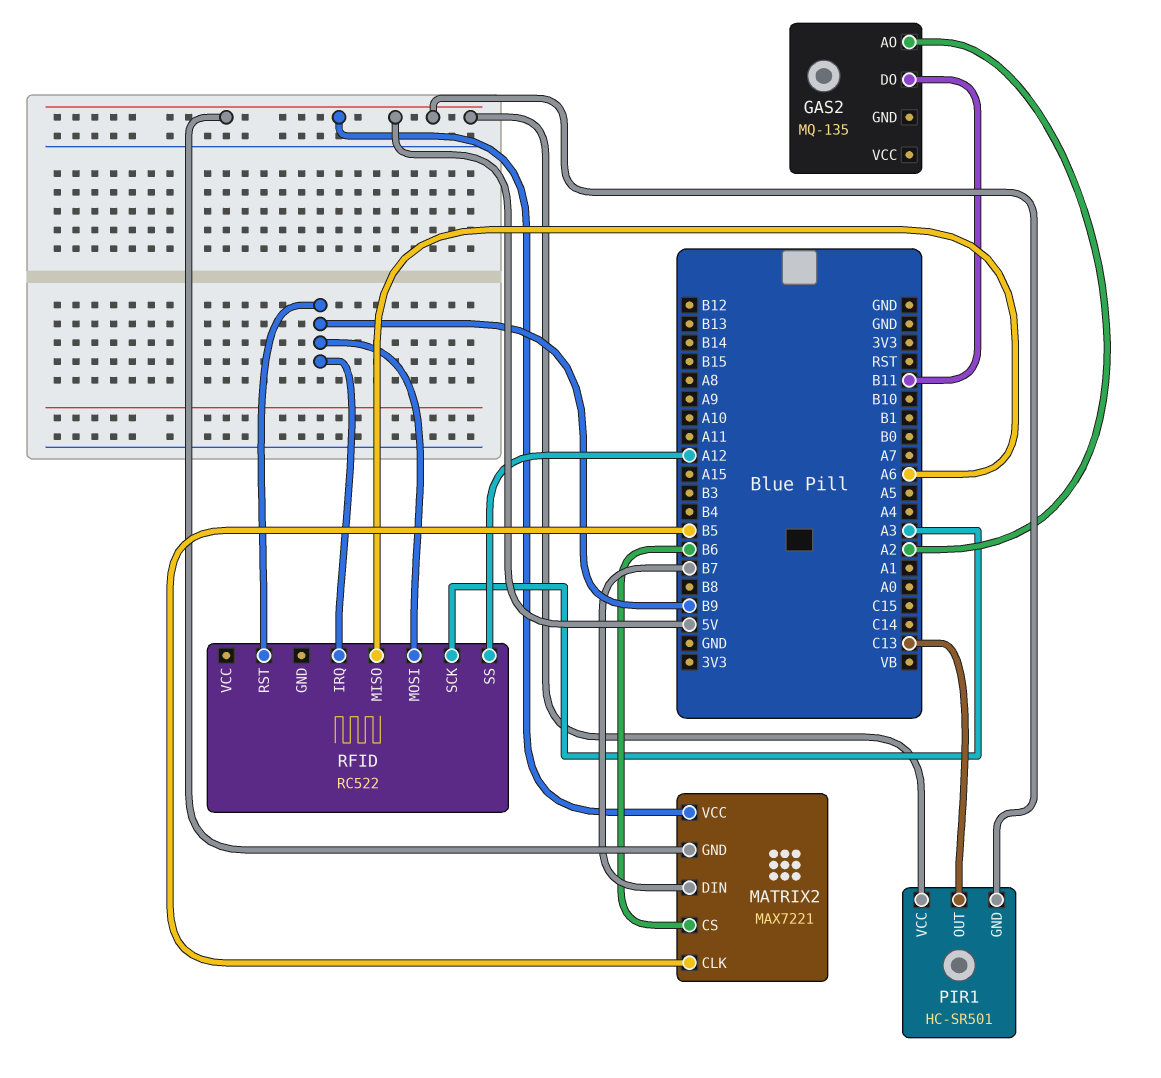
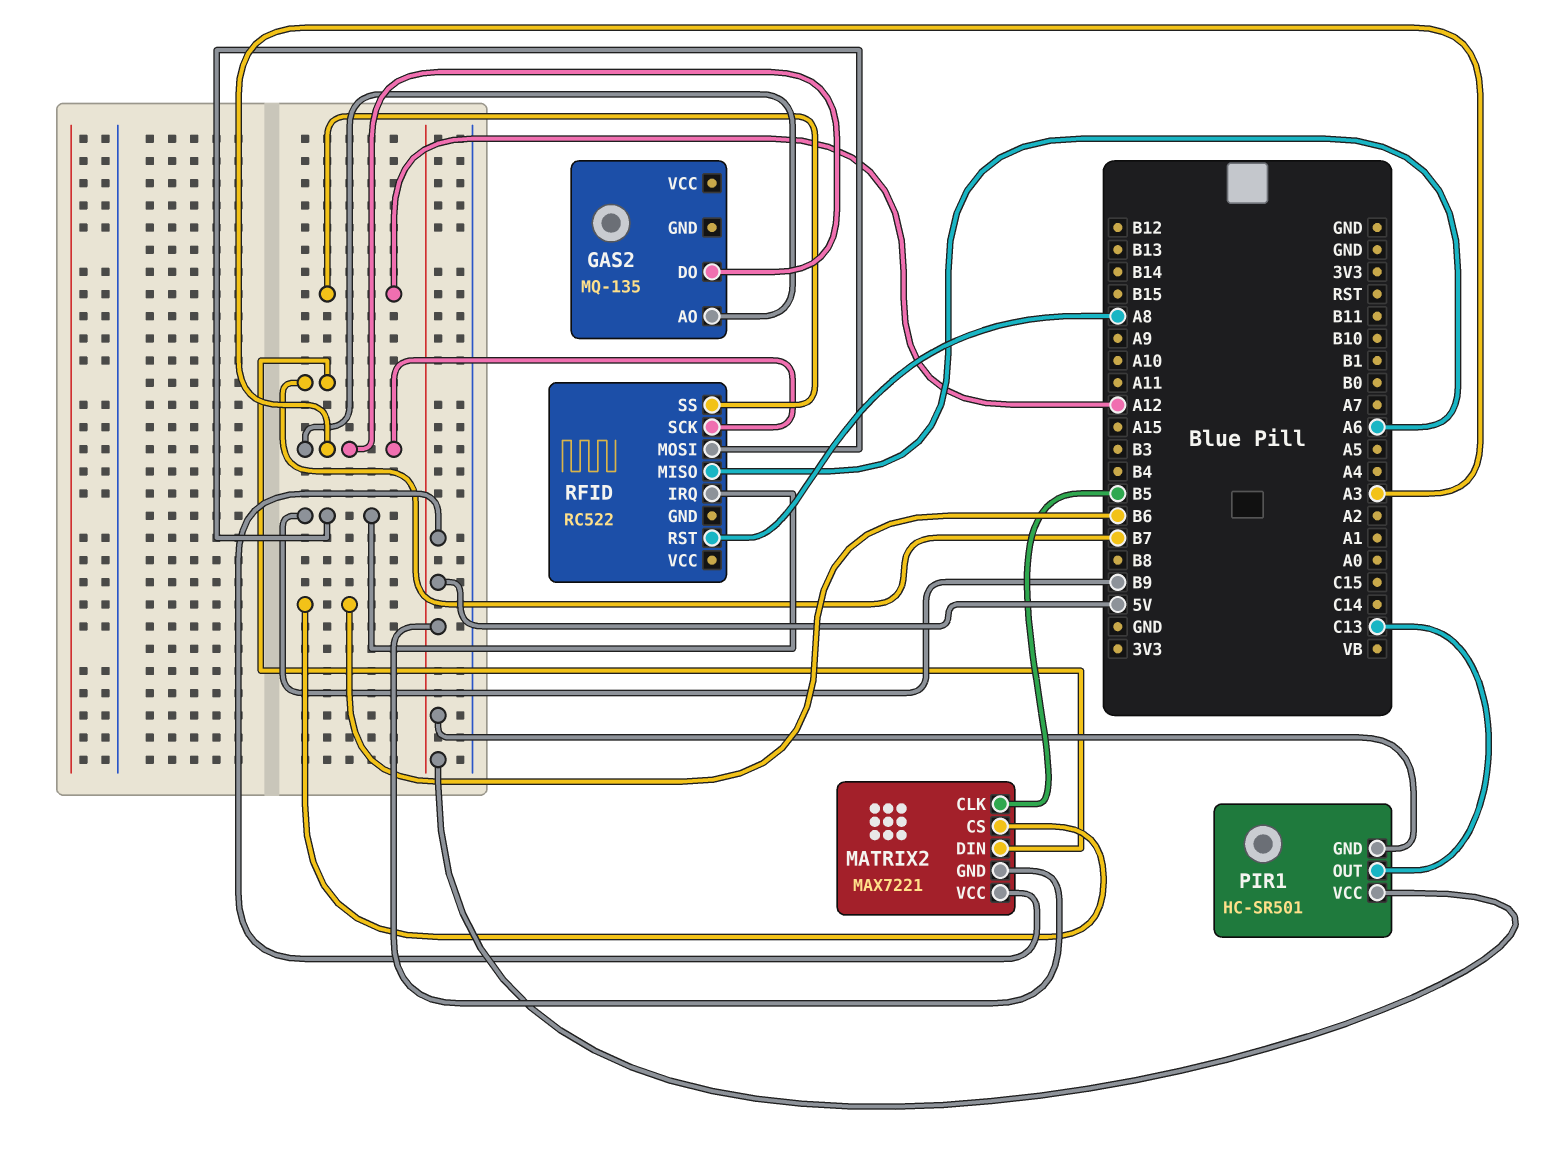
GAS2 pin AO: A2 -> A3
GAS2 pin DO: B11 -> A3
RFID pin RST: B9 -> A8

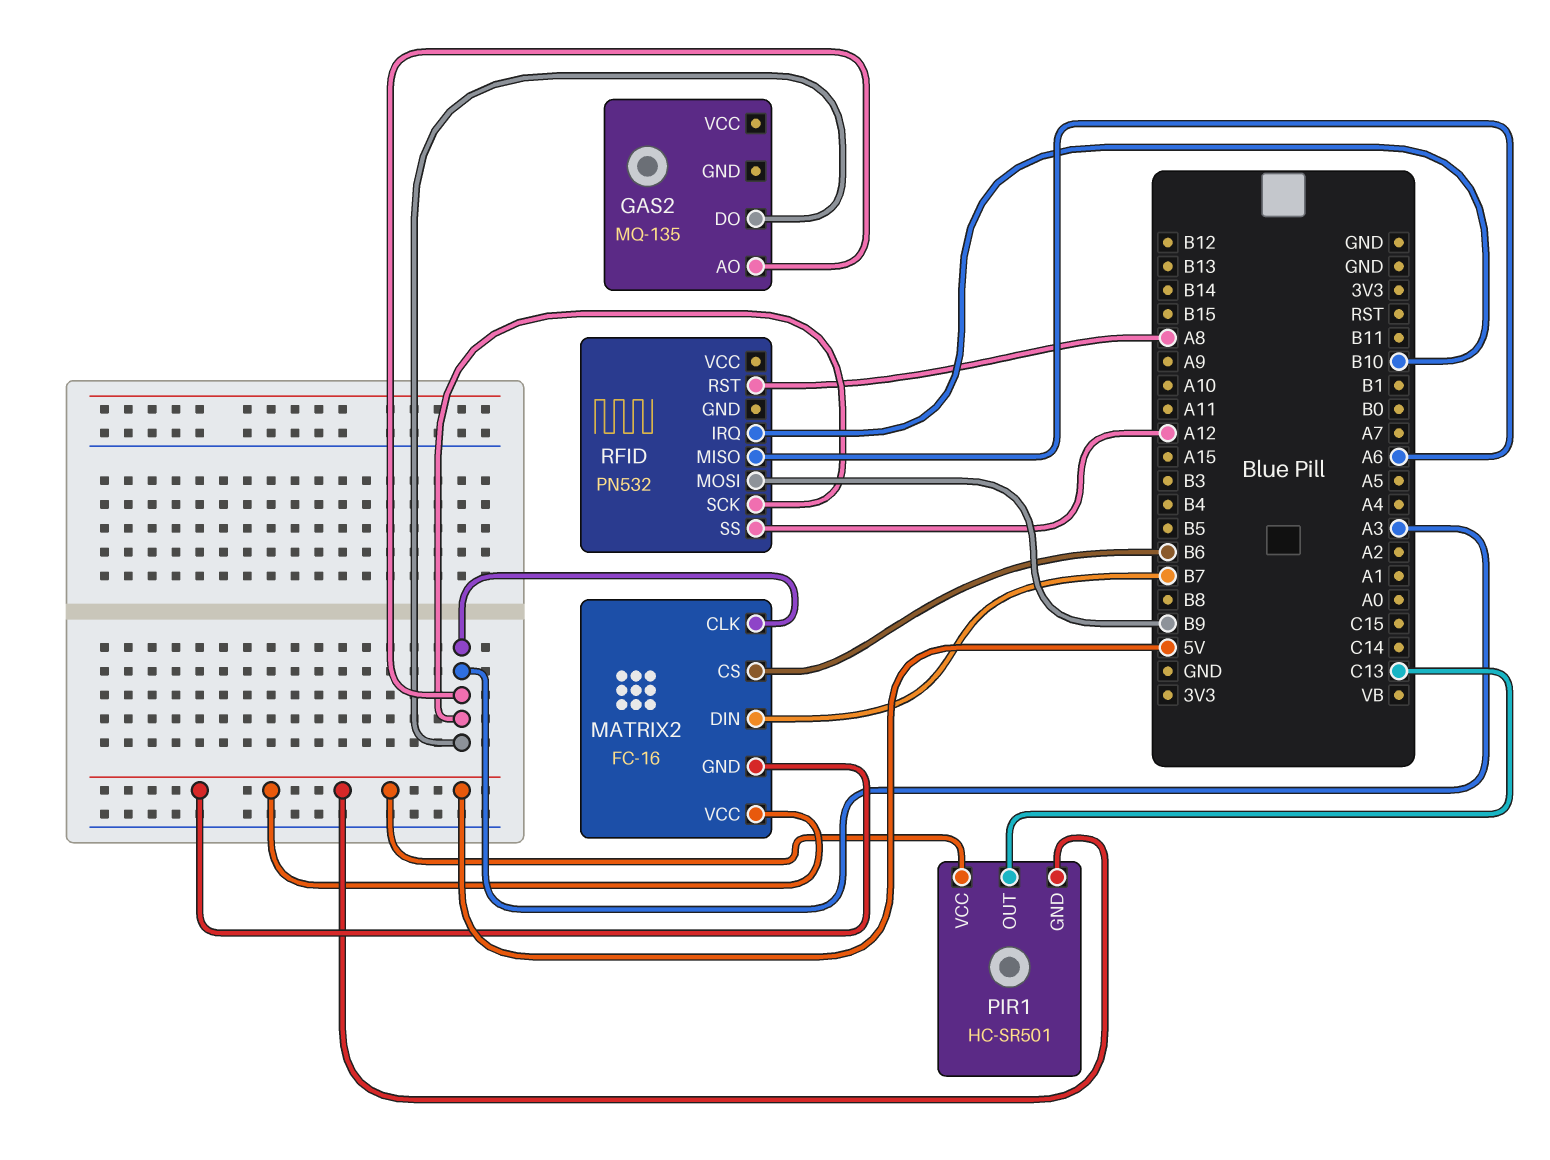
MATRIX2: MAX7221 -> FC-16
MATRIX2 pin CLK: B5 -> A3
RFID: RC522 -> PN532
RFID pin IRQ: B9 -> B10

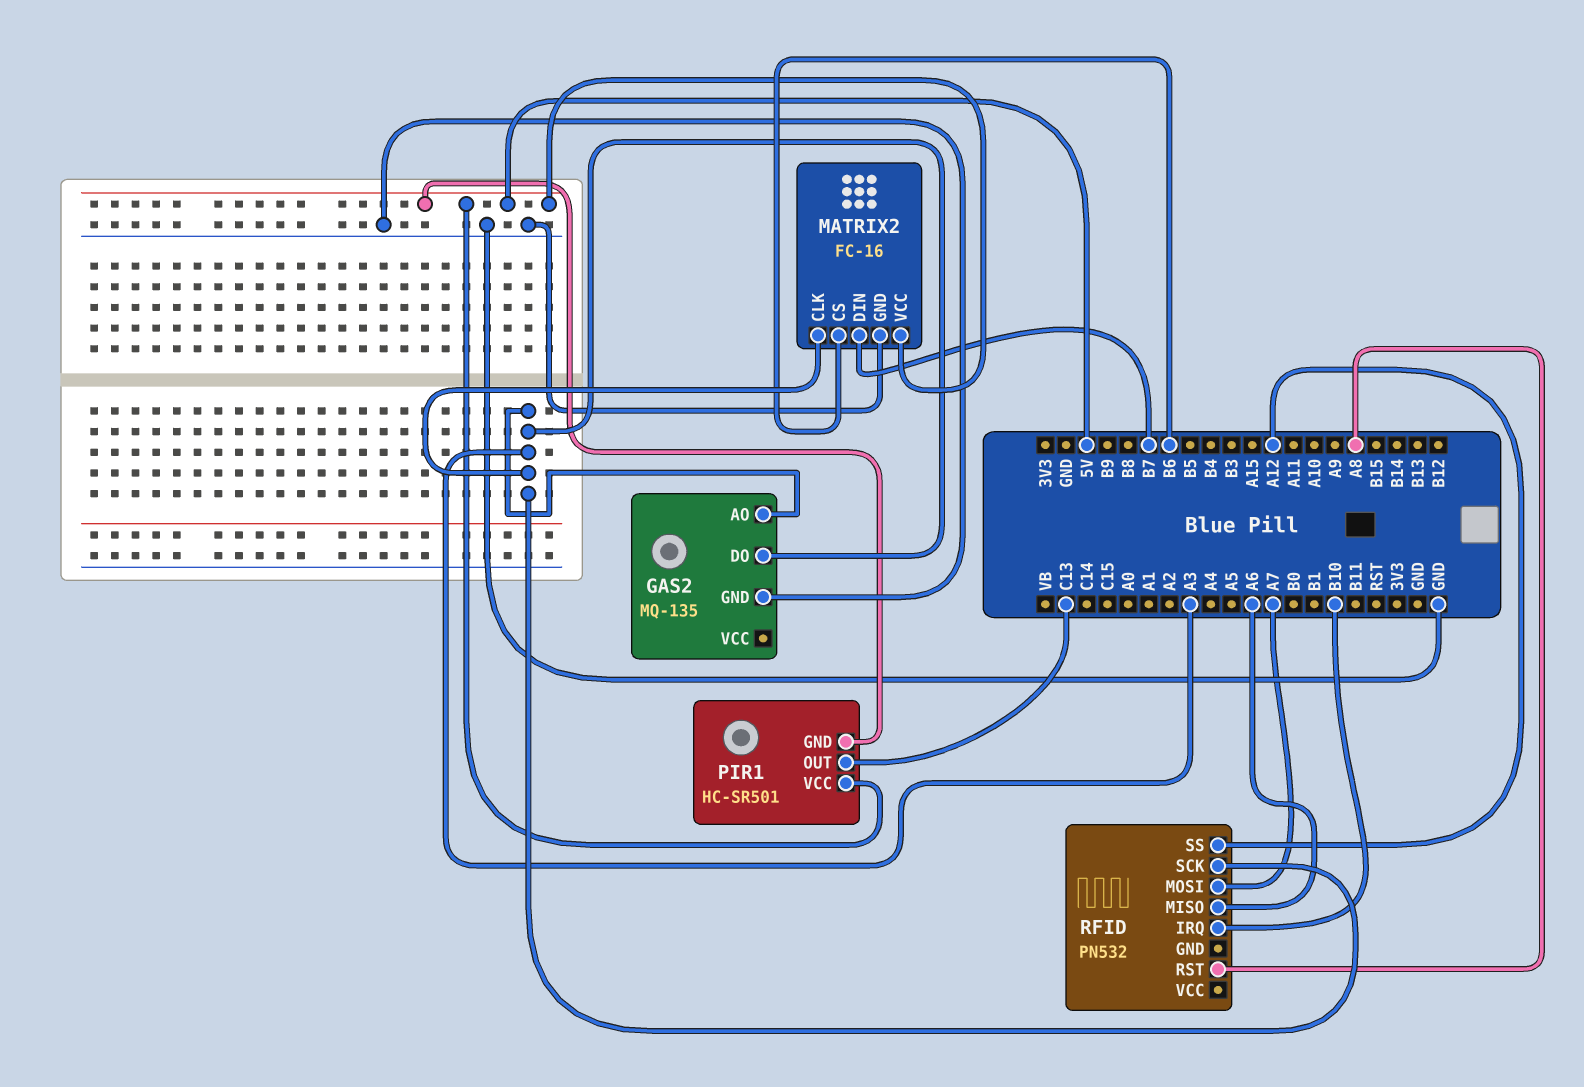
GAS2 pin GND: none -> GND
MATRIX2 pin GND: 5V -> GND
RFID pin MOSI: B9 -> A7

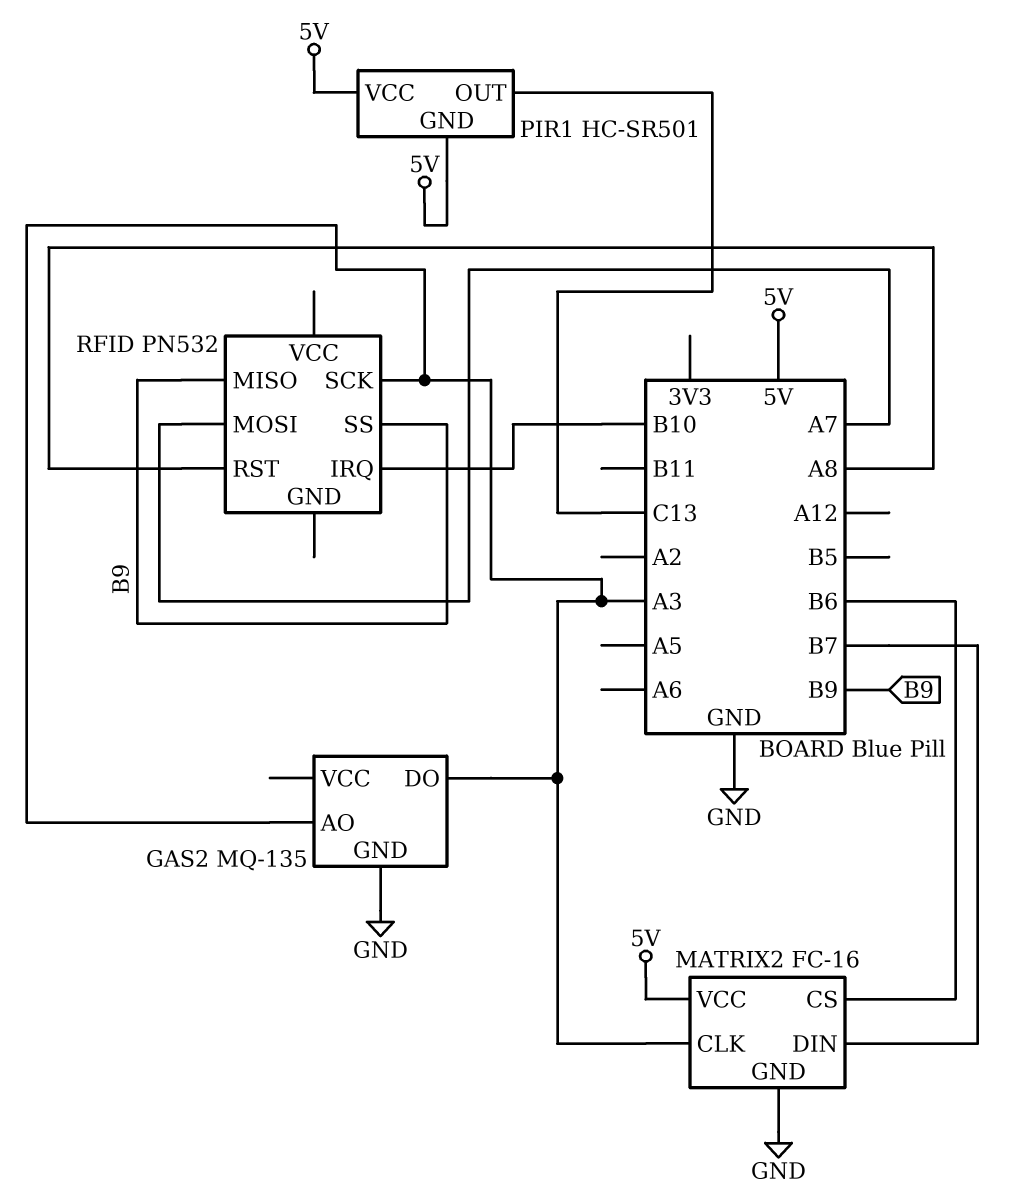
RFID pin MISO: A6 -> B9
RFID pin SS: A12 -> B9

